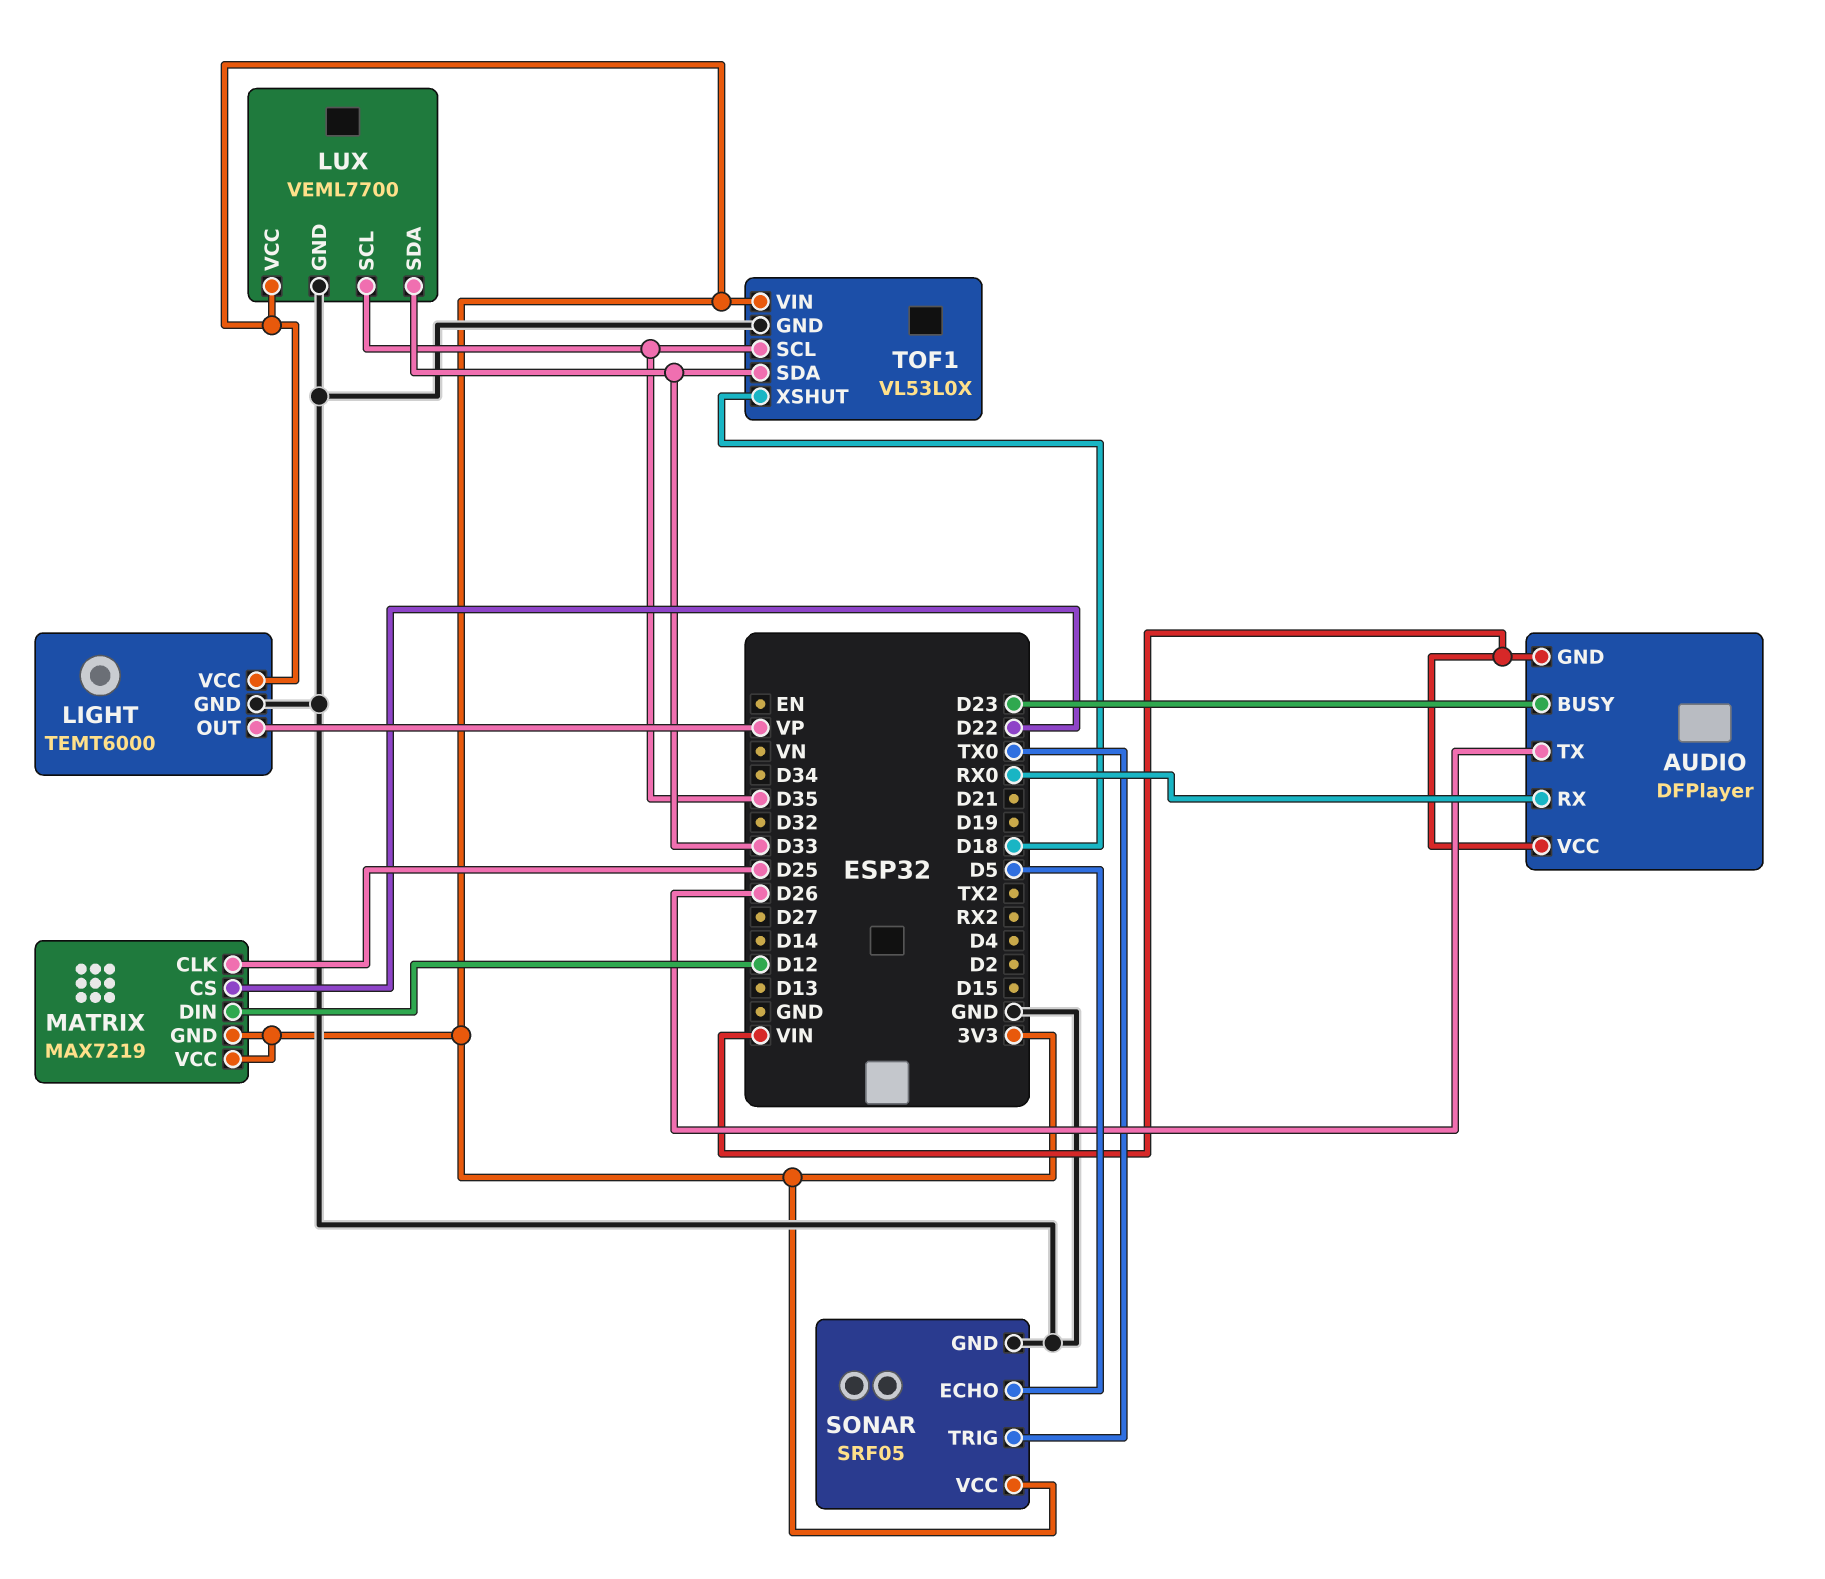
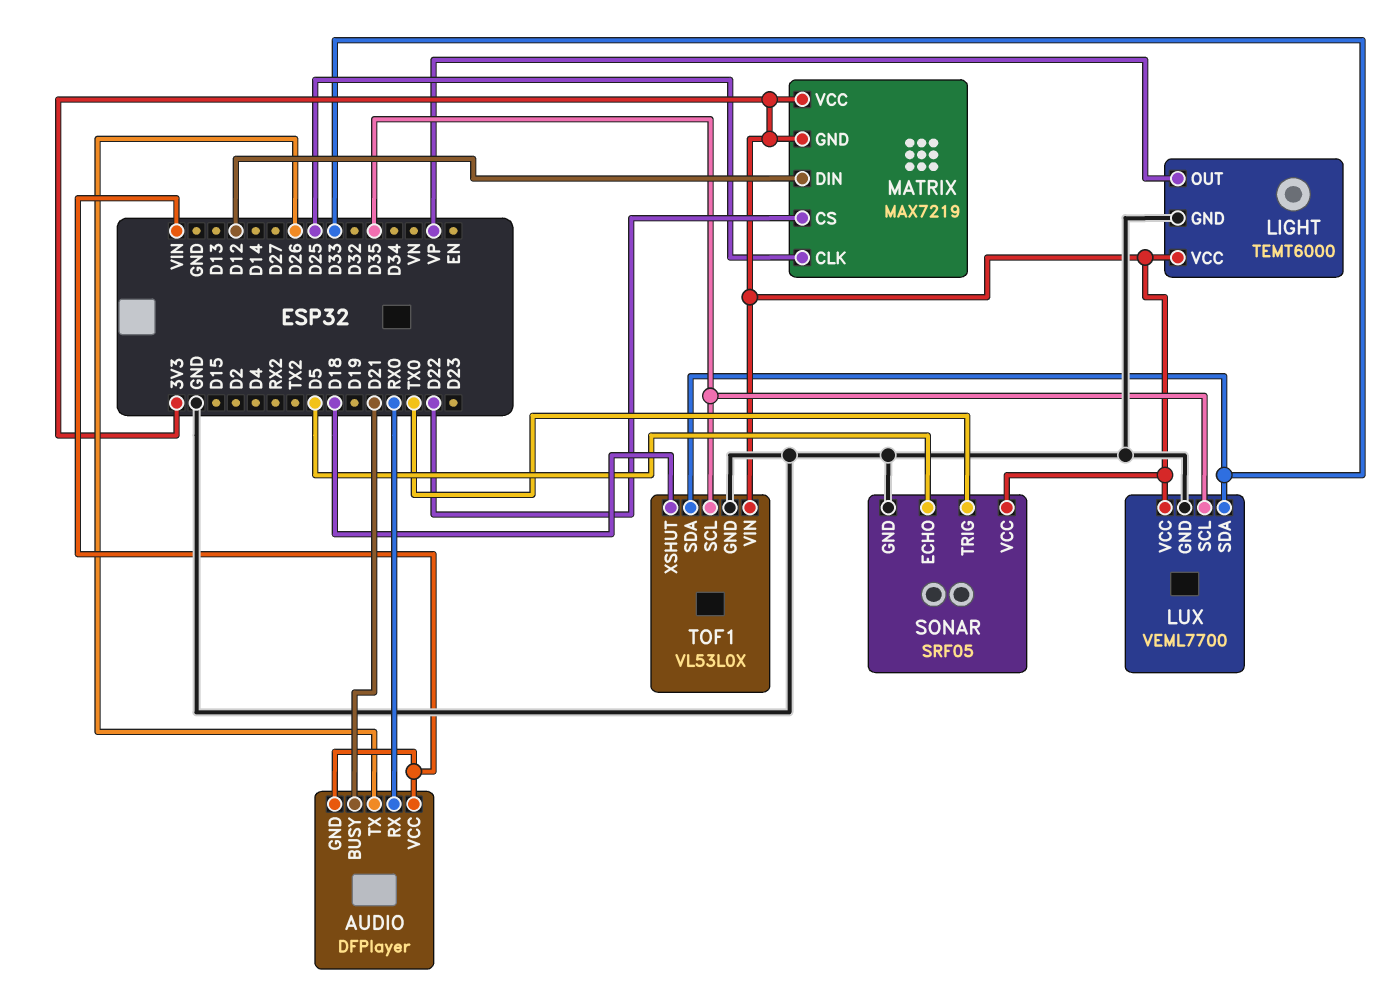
AUDIO pin BUSY: D23 -> D21

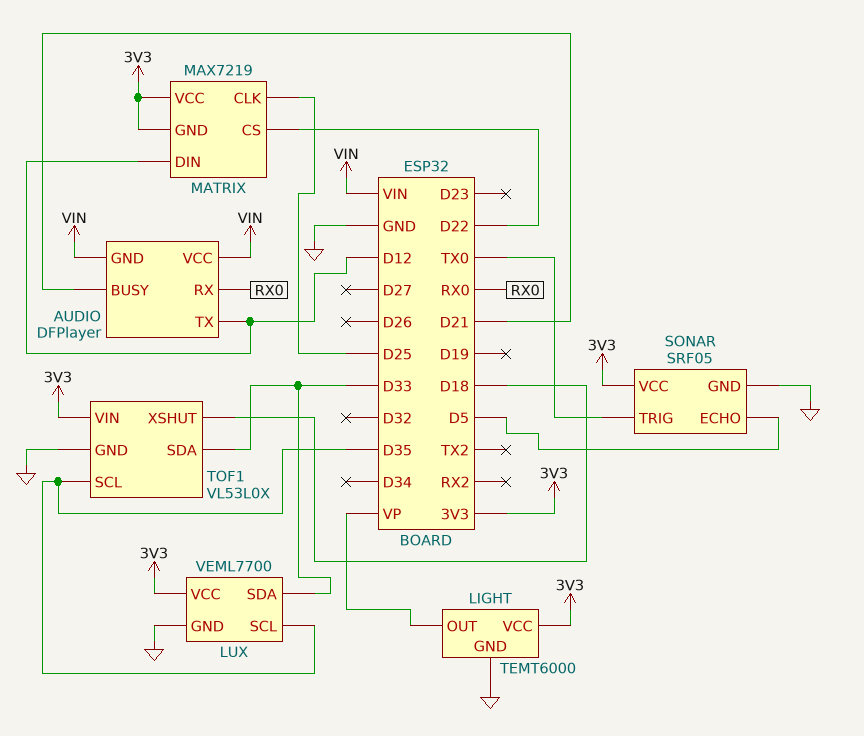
AUDIO pin TX: D26 -> D12

